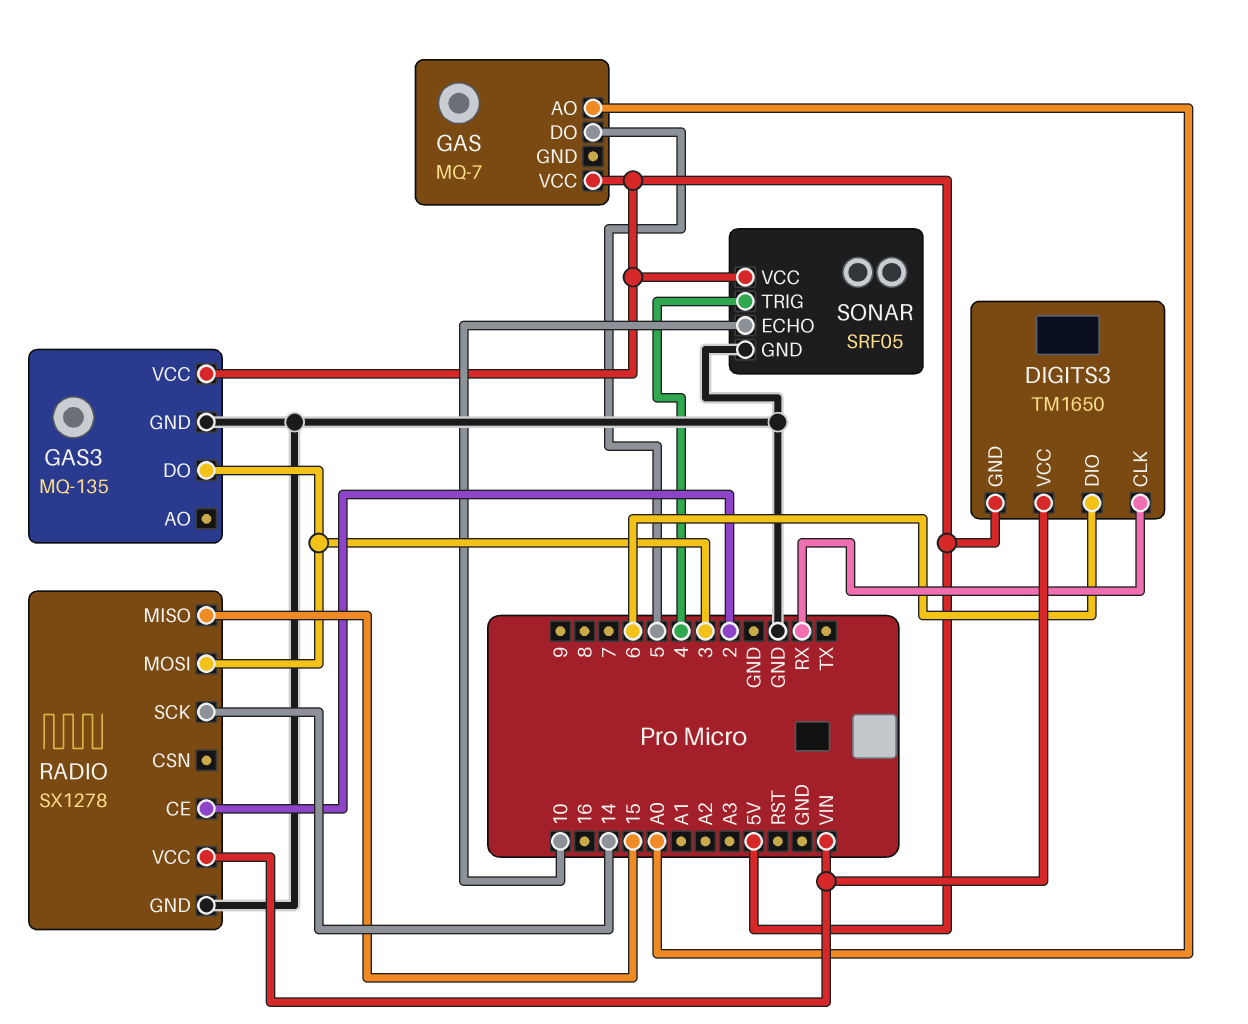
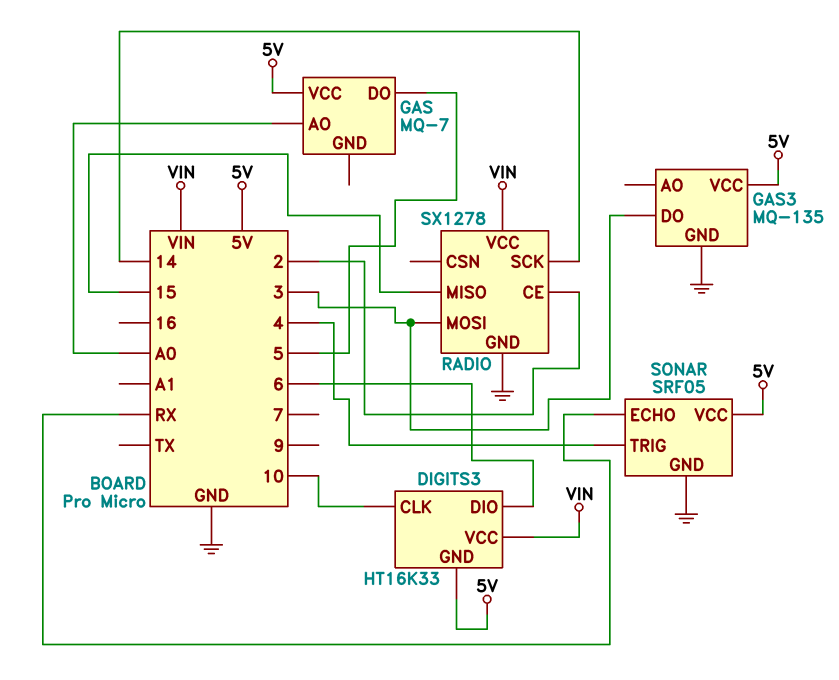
DIGITS3: TM1650 -> HT16K33
DIGITS3 pin CLK: RX -> 10
SONAR pin ECHO: 10 -> RX

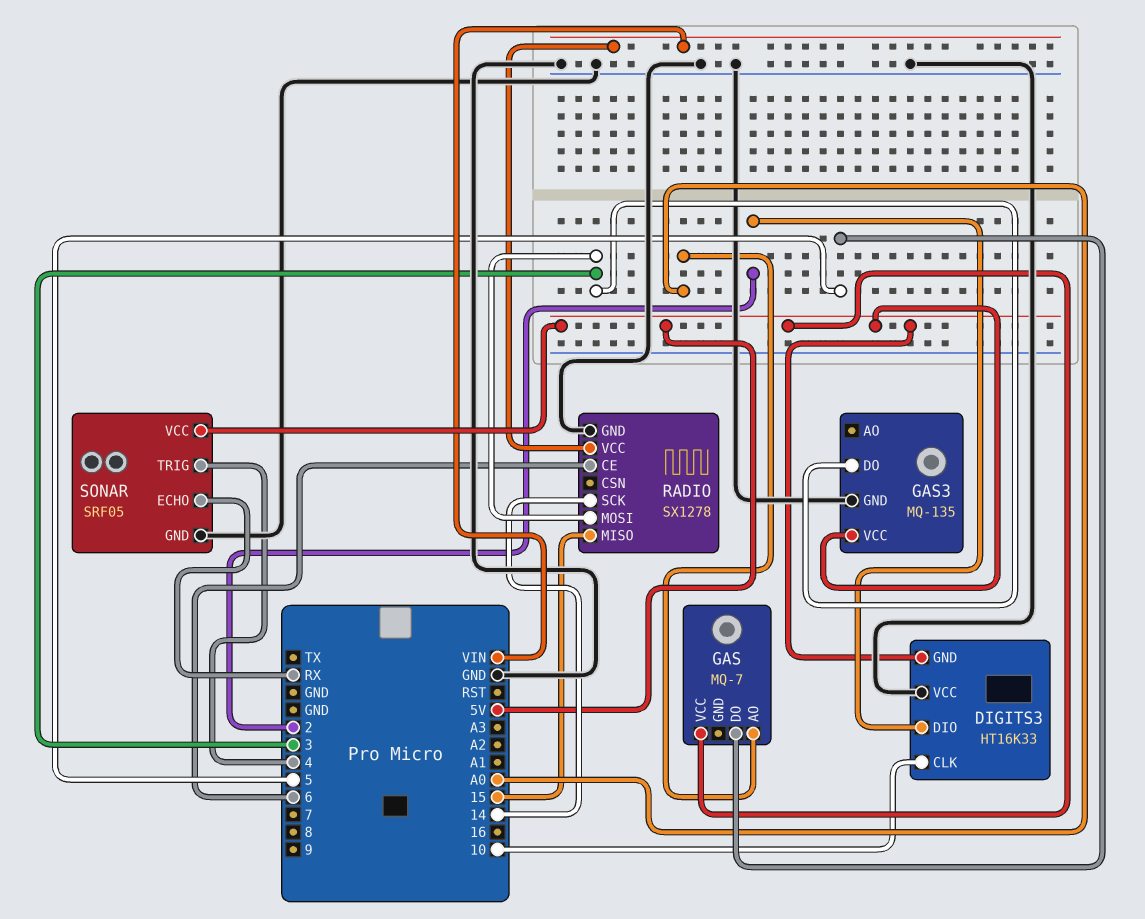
DIGITS3 pin DIO: 6 -> 2
DIGITS3 pin VCC: VIN -> GND
RADIO pin CE: 2 -> 6

